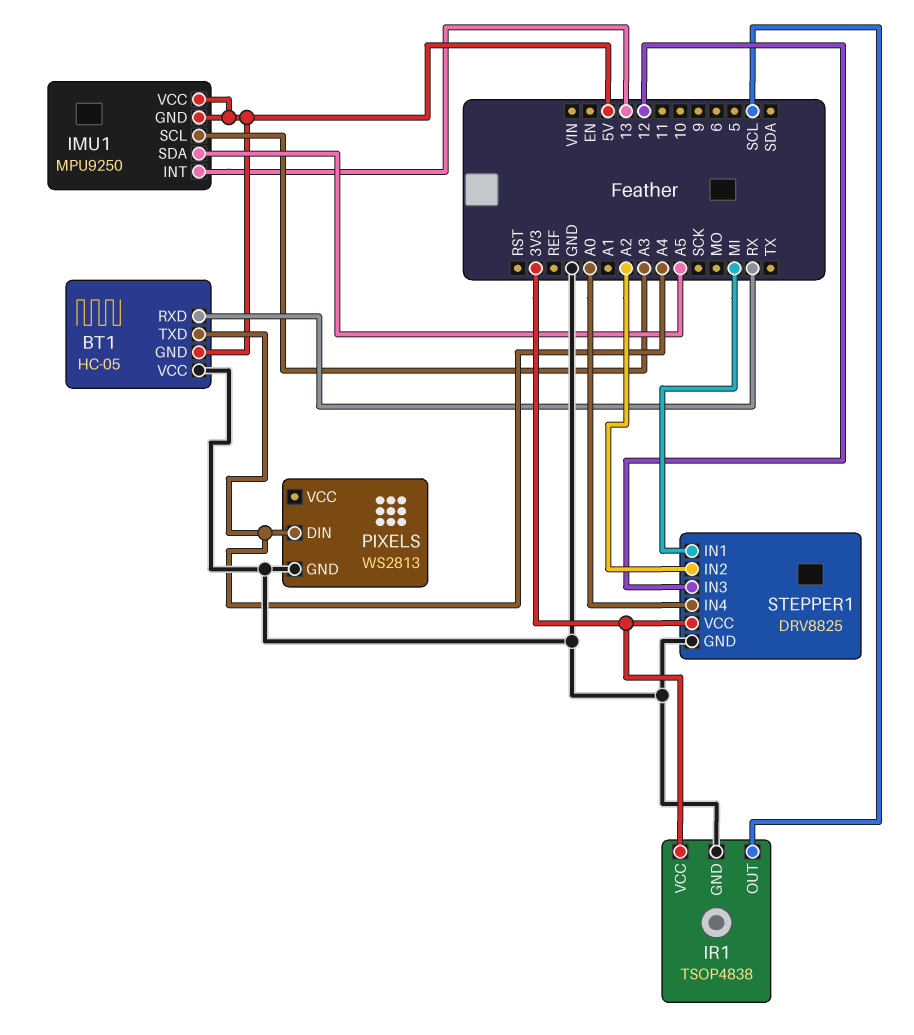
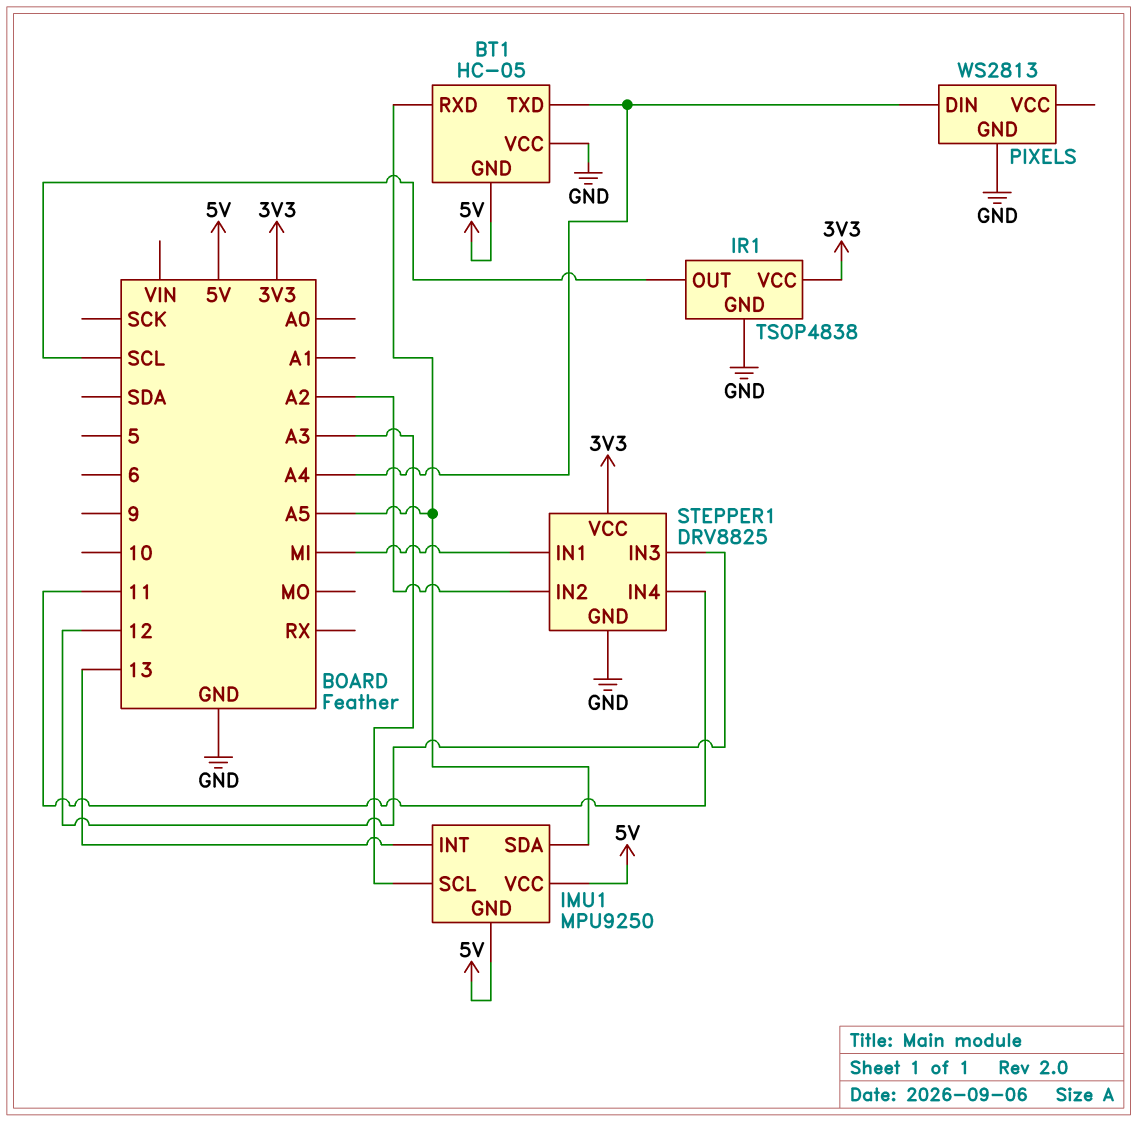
BT1 pin RXD: RX -> A5
STEPPER1 pin IN4: A0 -> 11

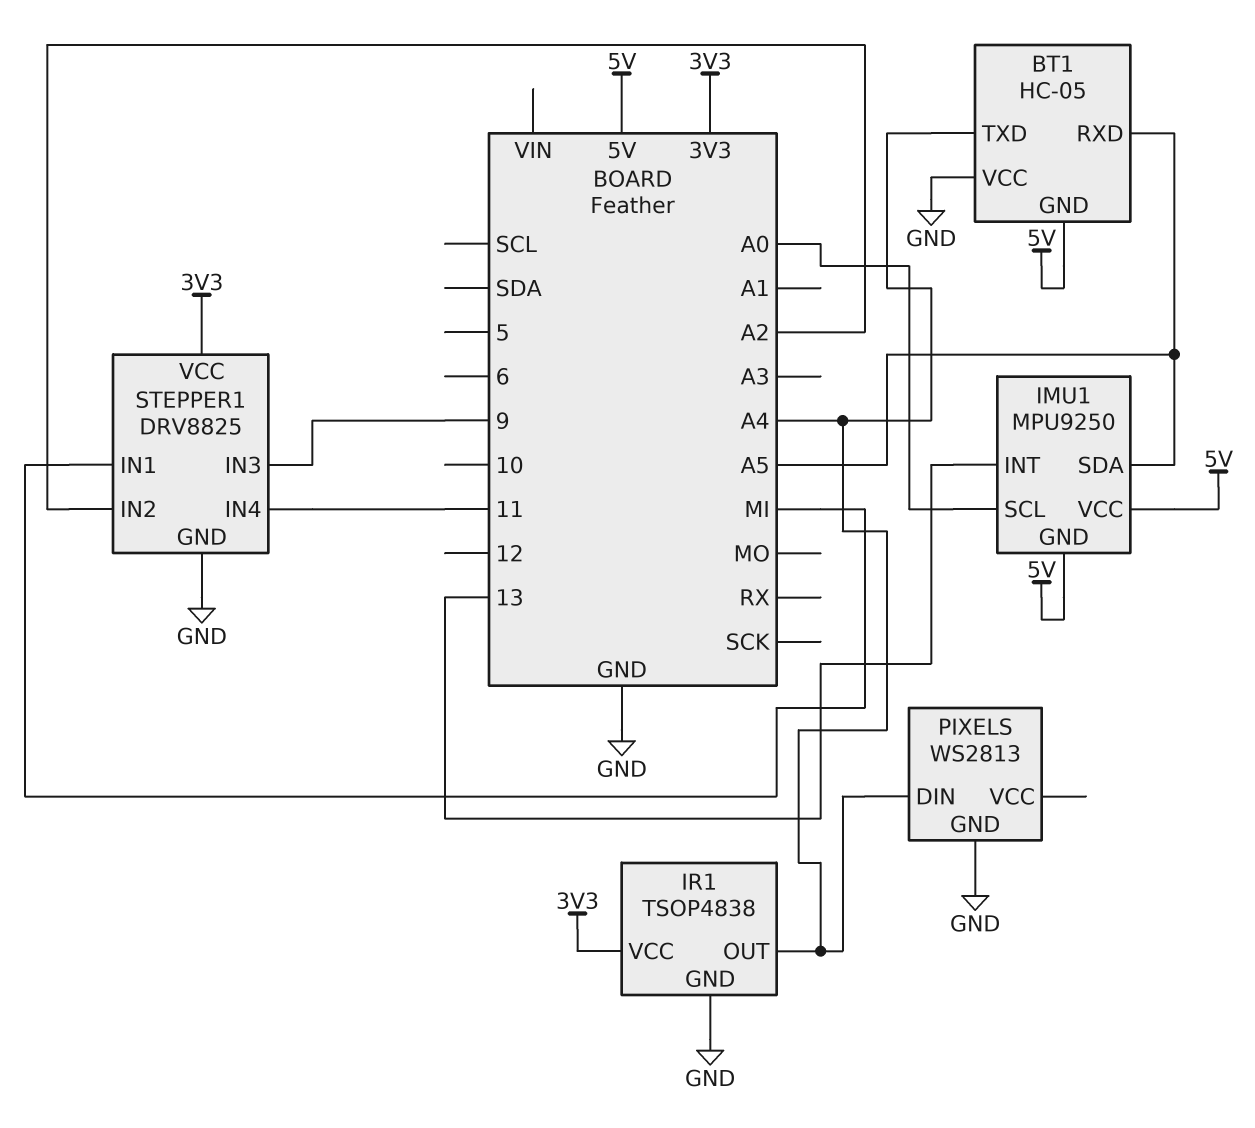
IMU1 pin SCL: A3 -> A0
IR1 pin OUT: SCL -> A4
STEPPER1 pin IN3: 12 -> 9

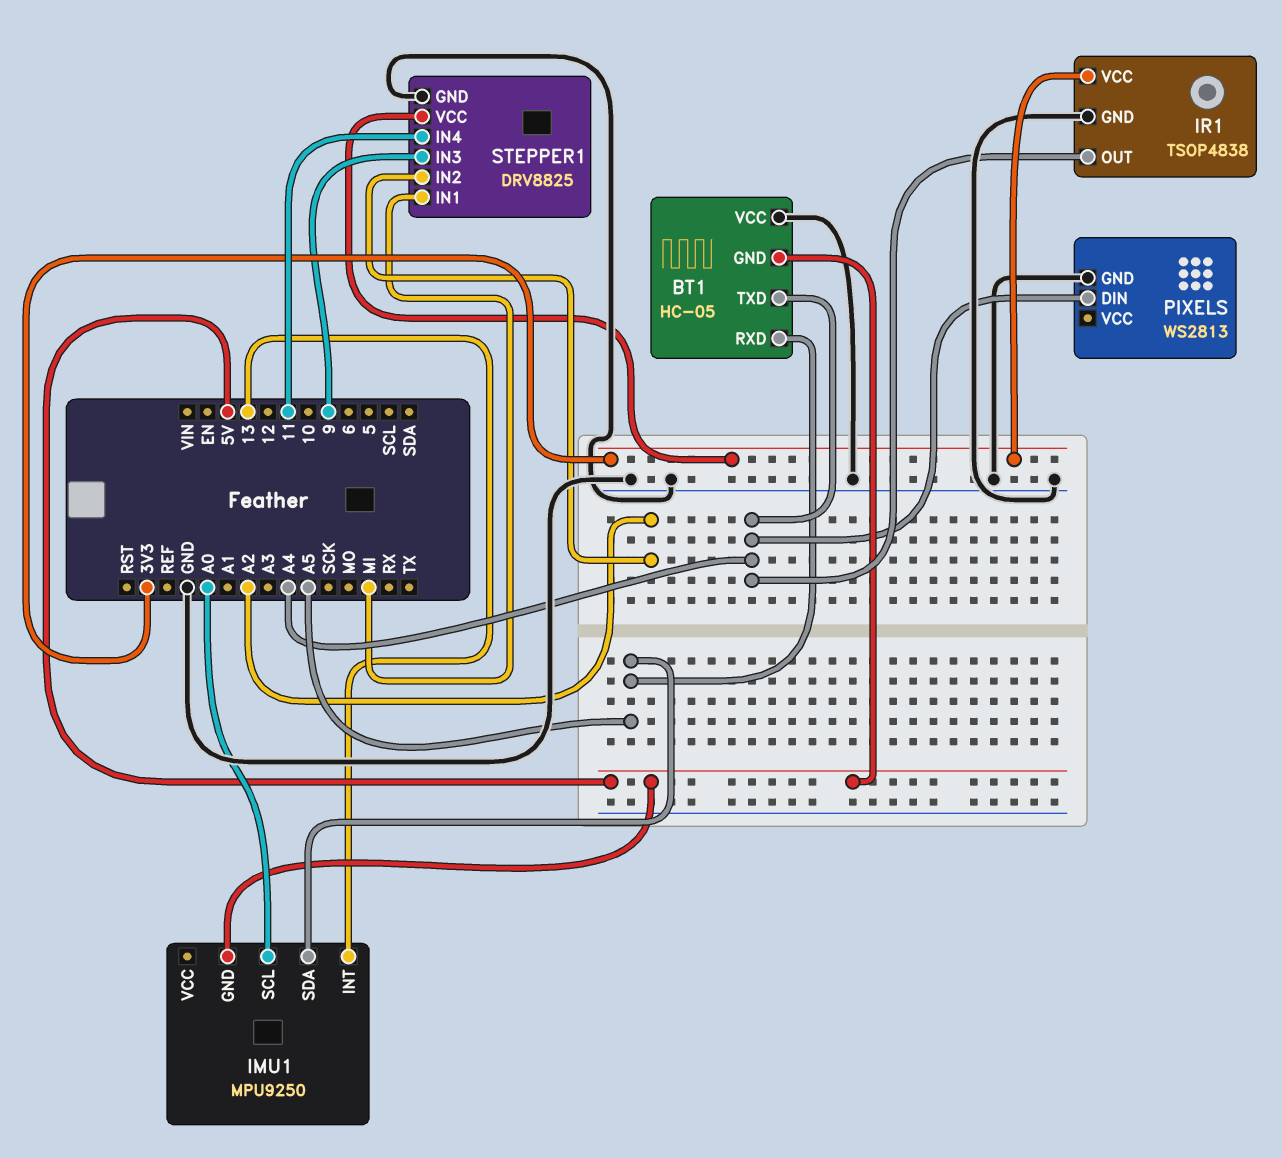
IMU1 pin VCC: 5V -> none

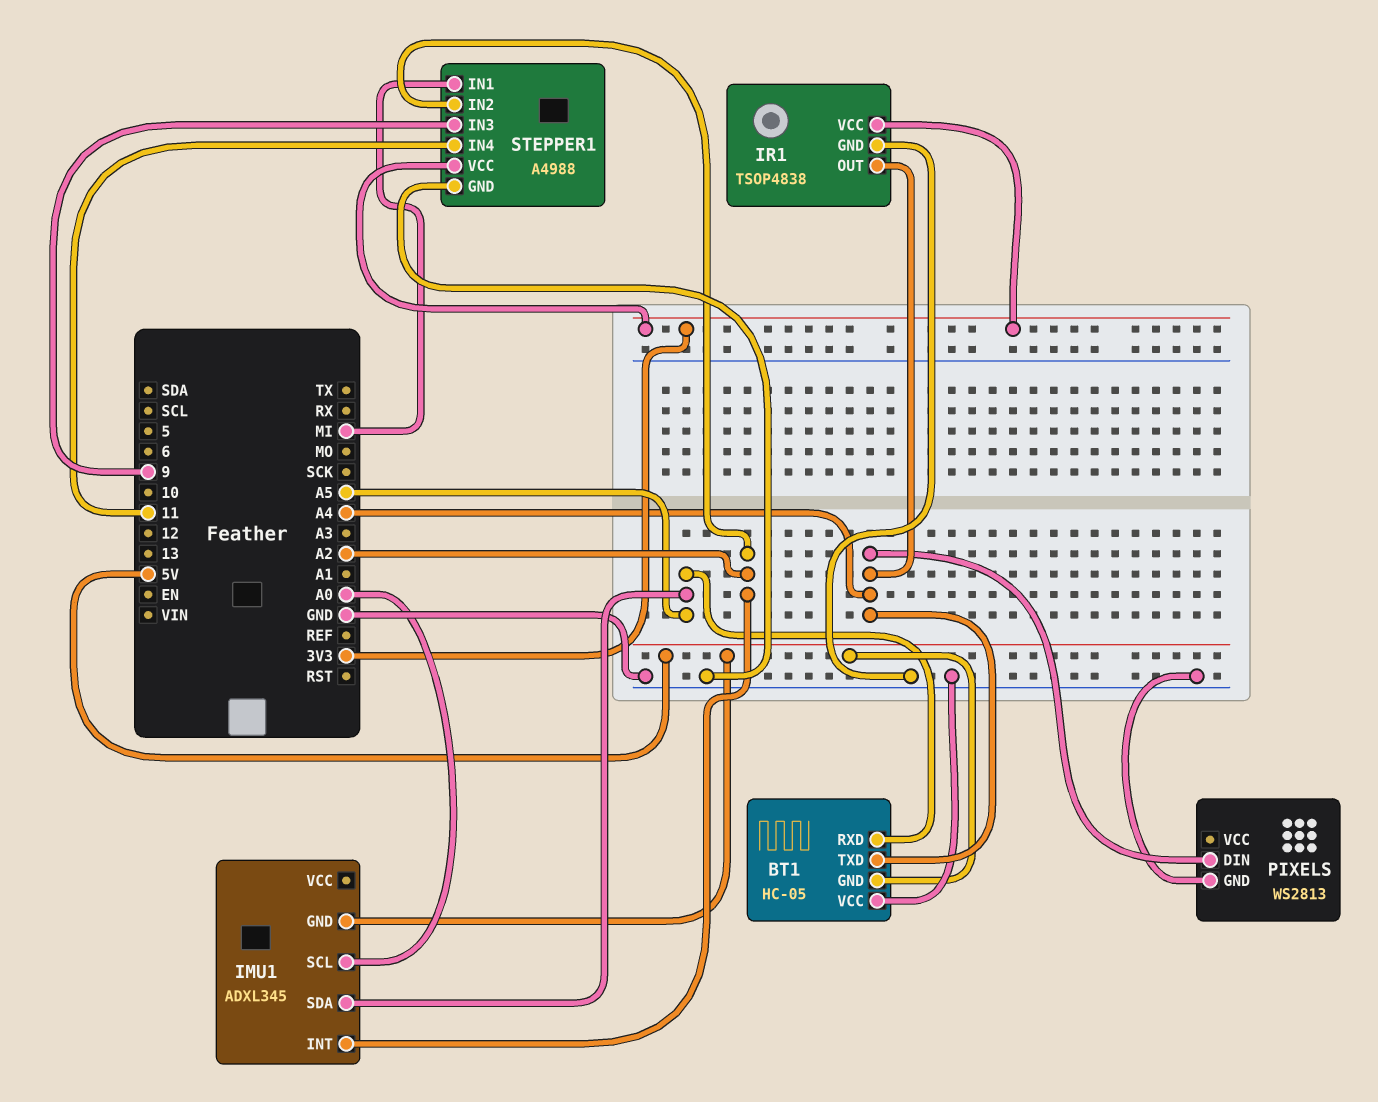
IMU1: MPU9250 -> ADXL345
IMU1 pin INT: 13 -> A2
STEPPER1: DRV8825 -> A4988

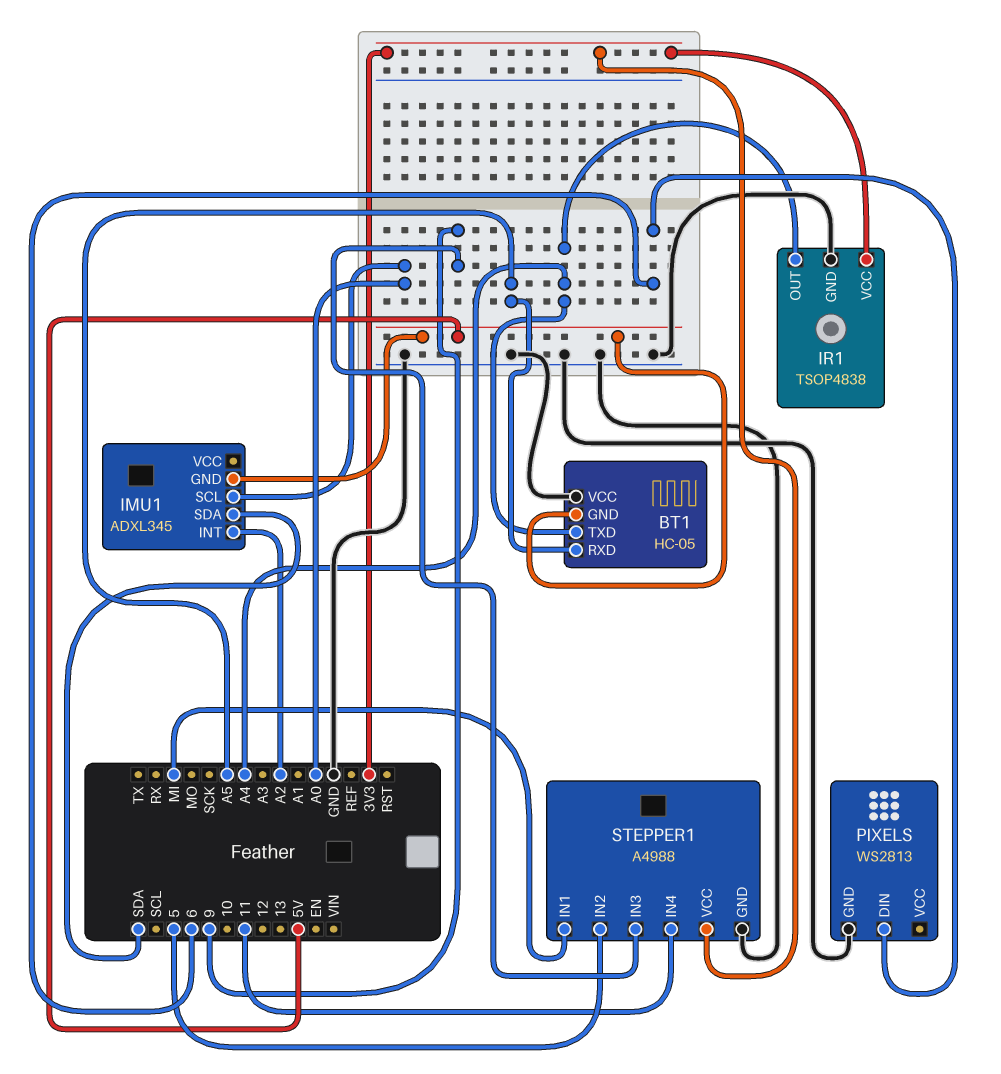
IMU1 pin SDA: A5 -> SDA
PIXELS pin DIN: A4 -> 6
STEPPER1 pin IN2: A2 -> 5

